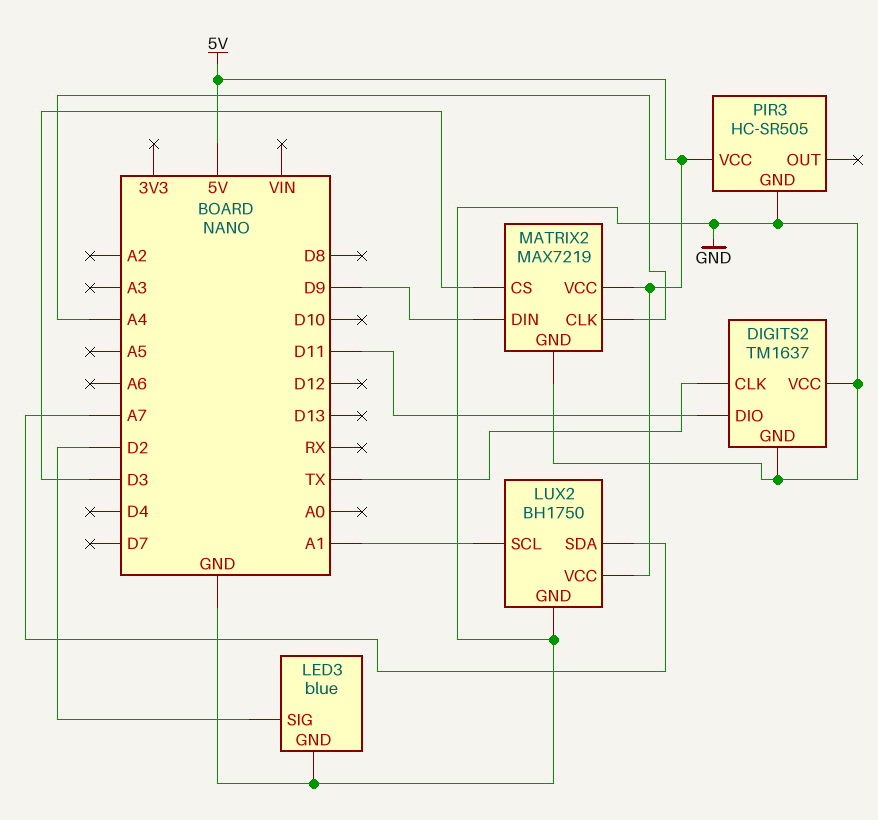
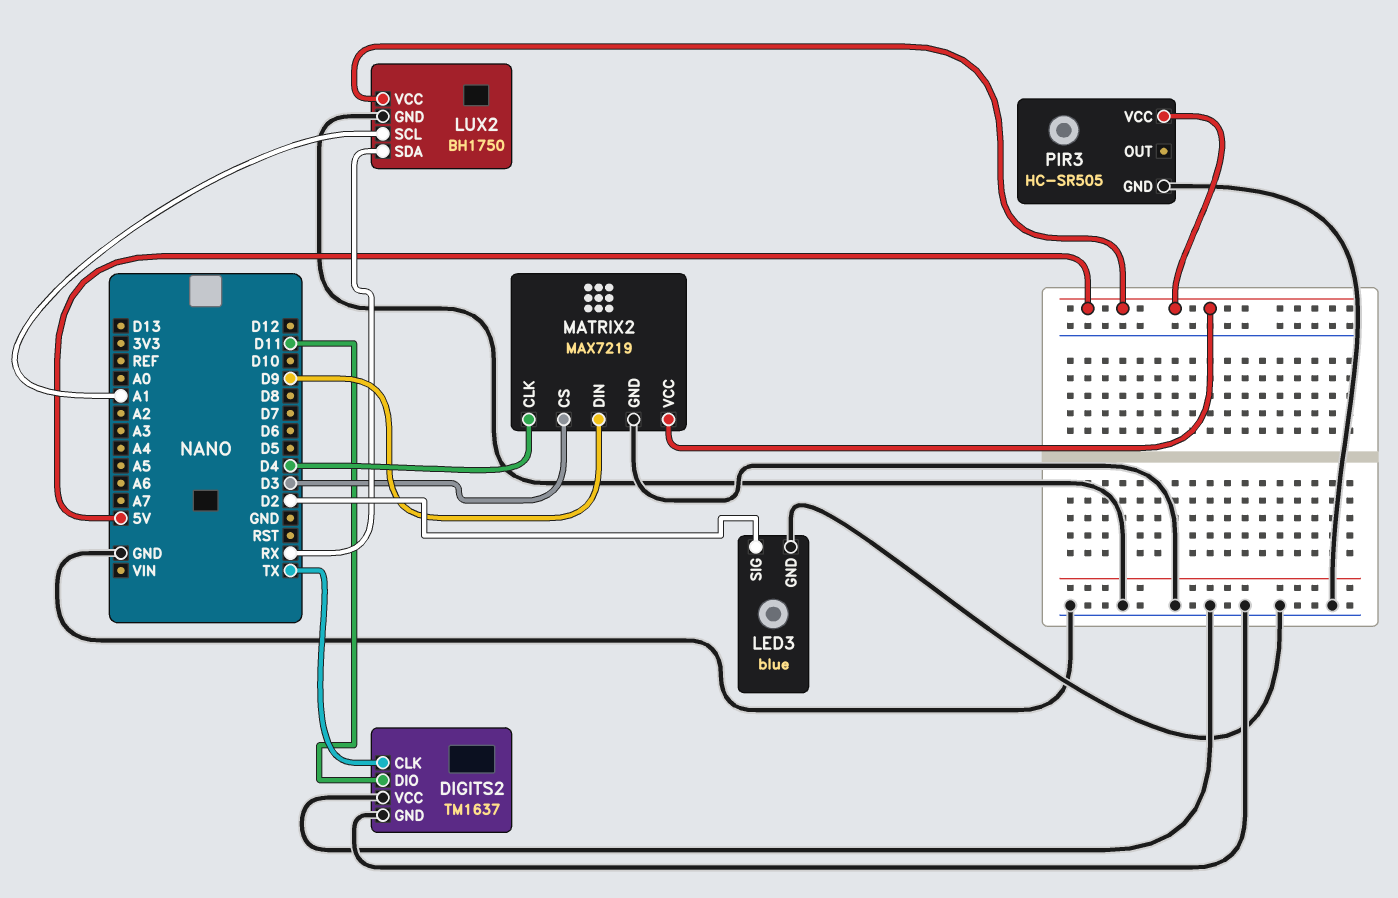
LUX2 pin SDA: A7 -> RX
MATRIX2 pin CLK: A4 -> D4

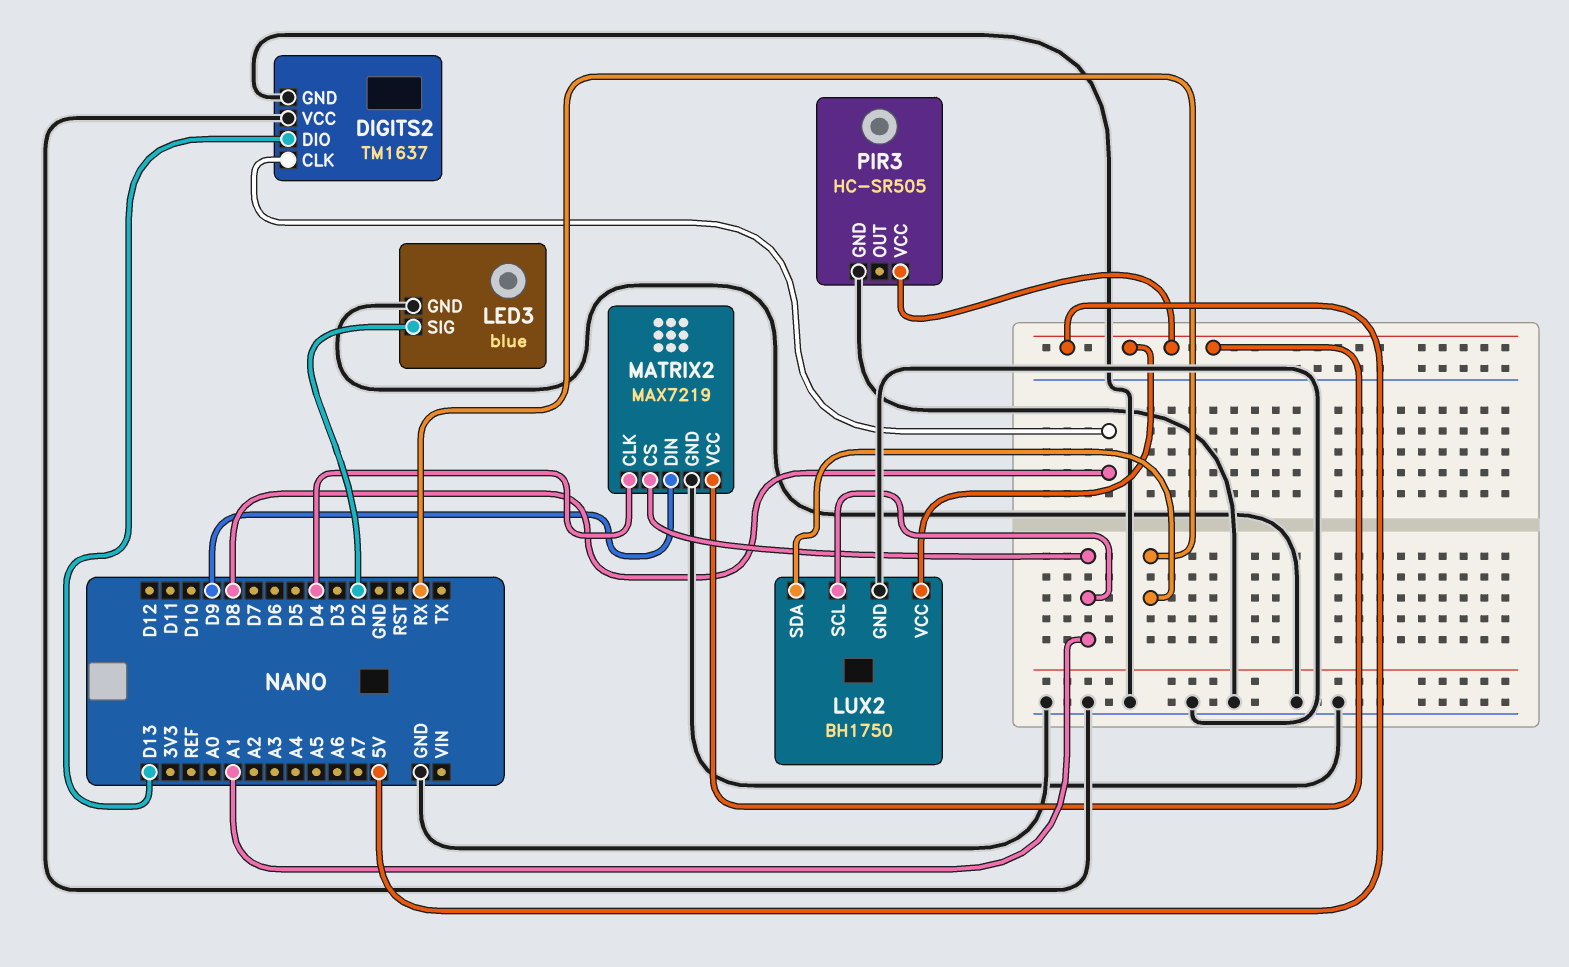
DIGITS2 pin CLK: TX -> D8
DIGITS2 pin DIO: D11 -> D13
MATRIX2 pin CS: D3 -> A1

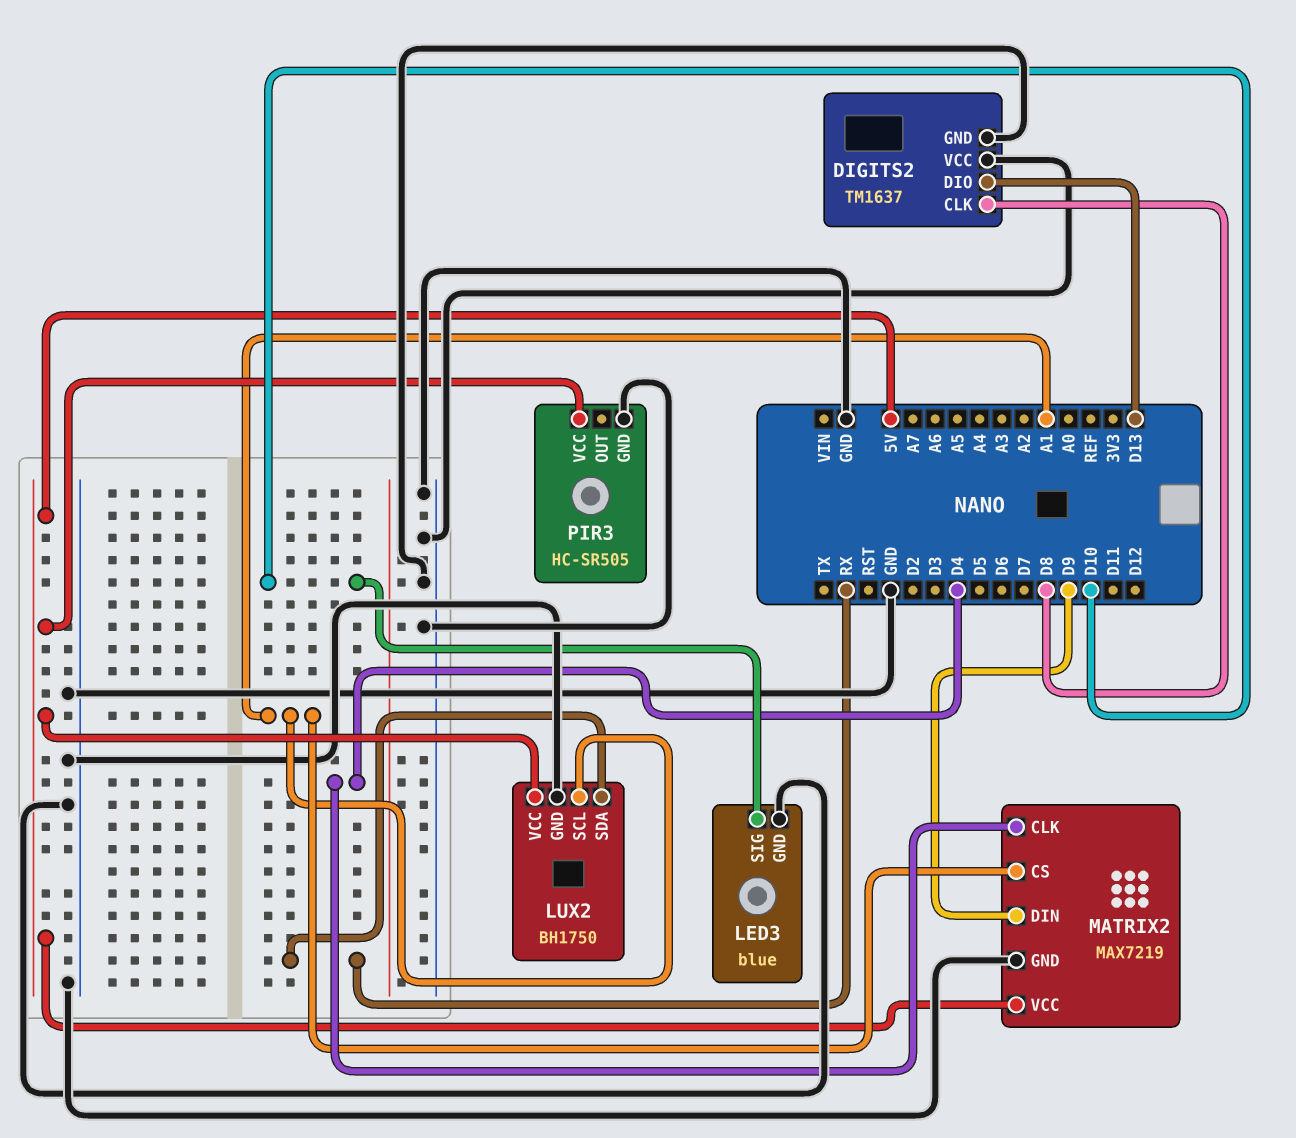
LED3 pin SIG: D2 -> D10

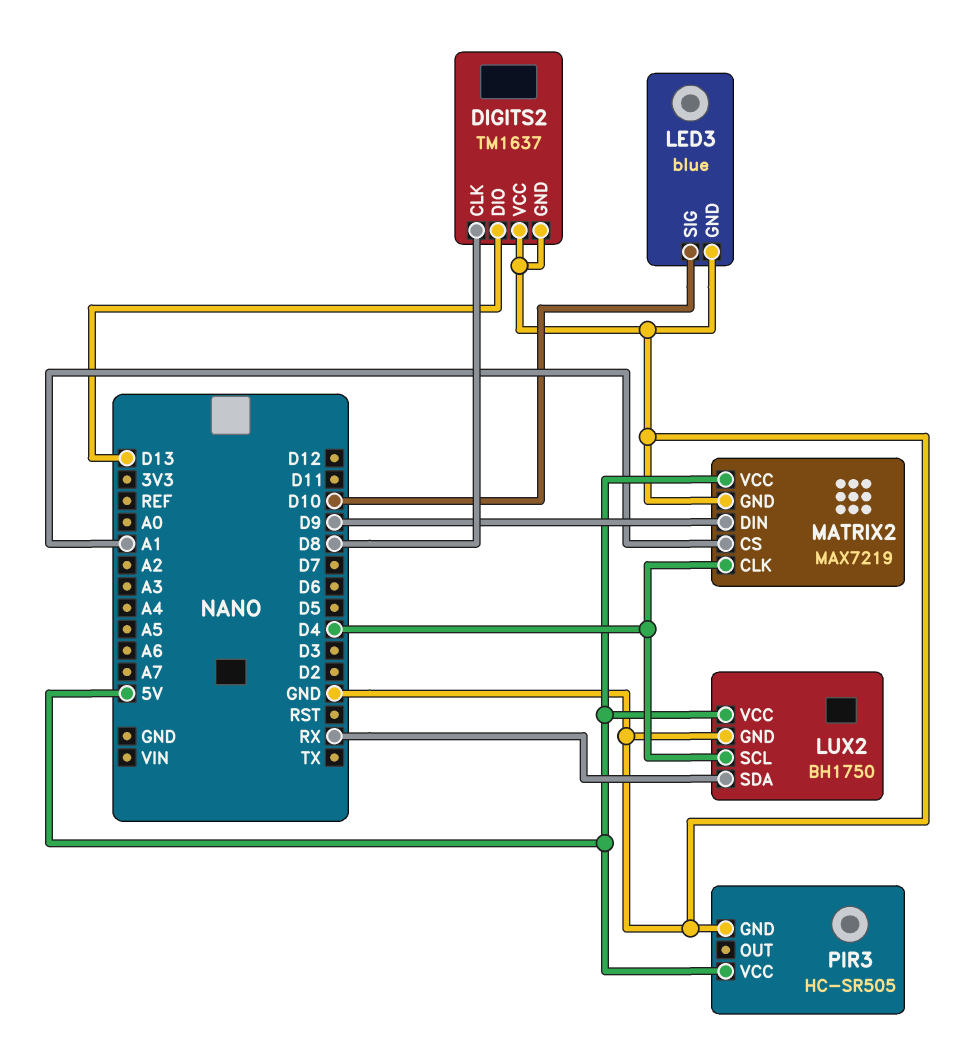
LUX2 pin SCL: A1 -> D4

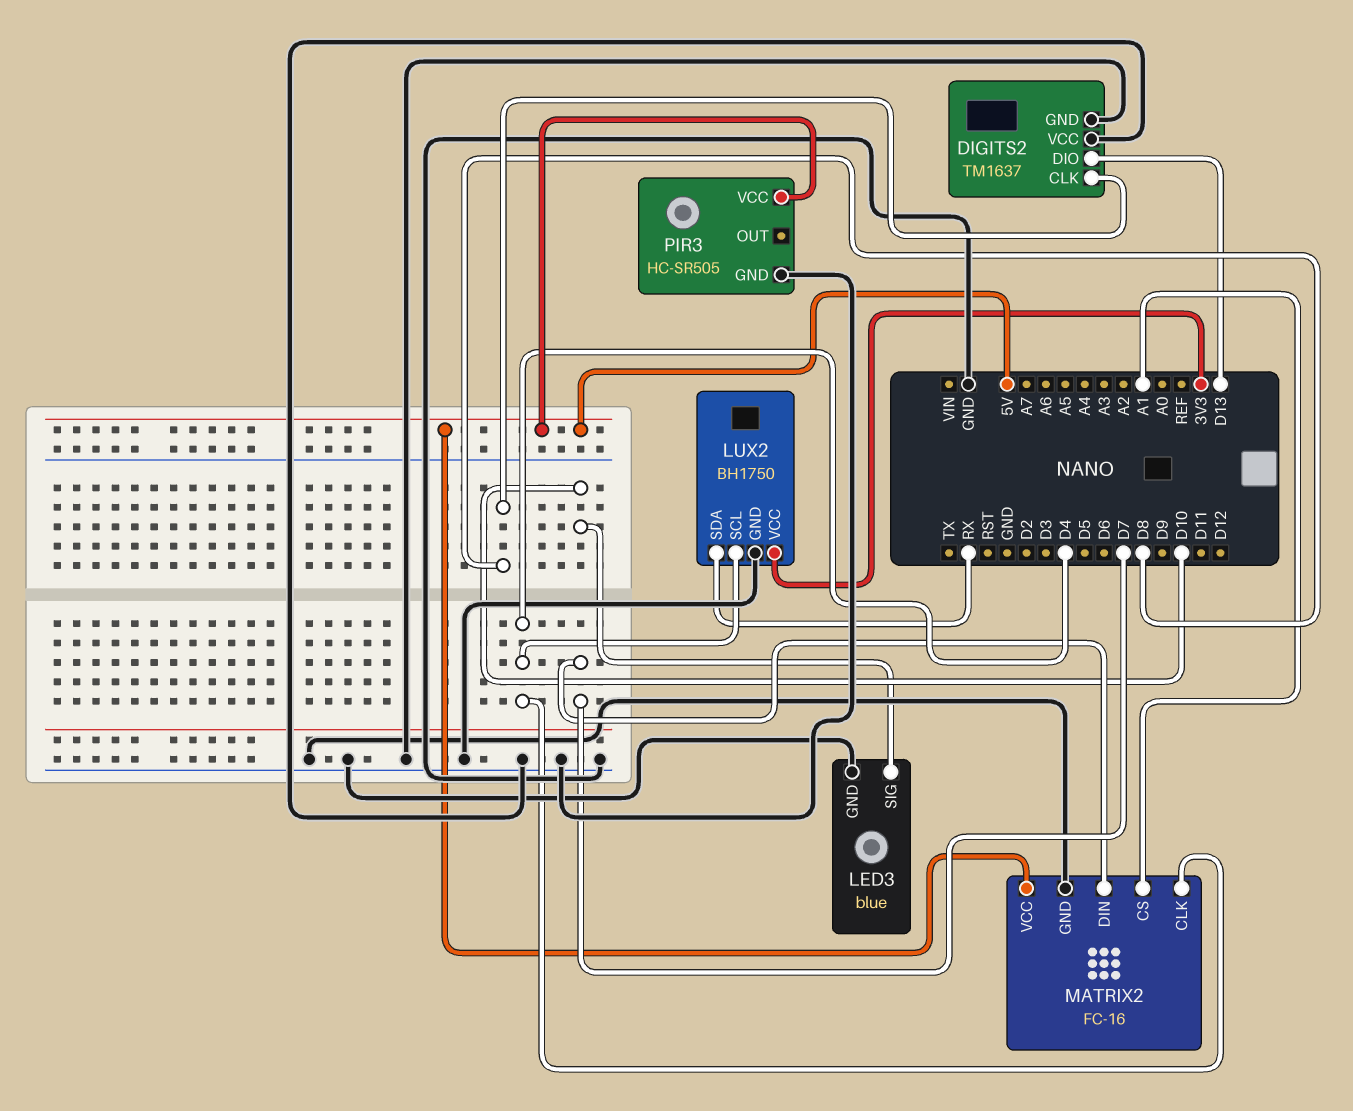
LUX2 pin VCC: 5V -> 3V3
MATRIX2: MAX7219 -> FC-16
MATRIX2 pin DIN: D9 -> D7

